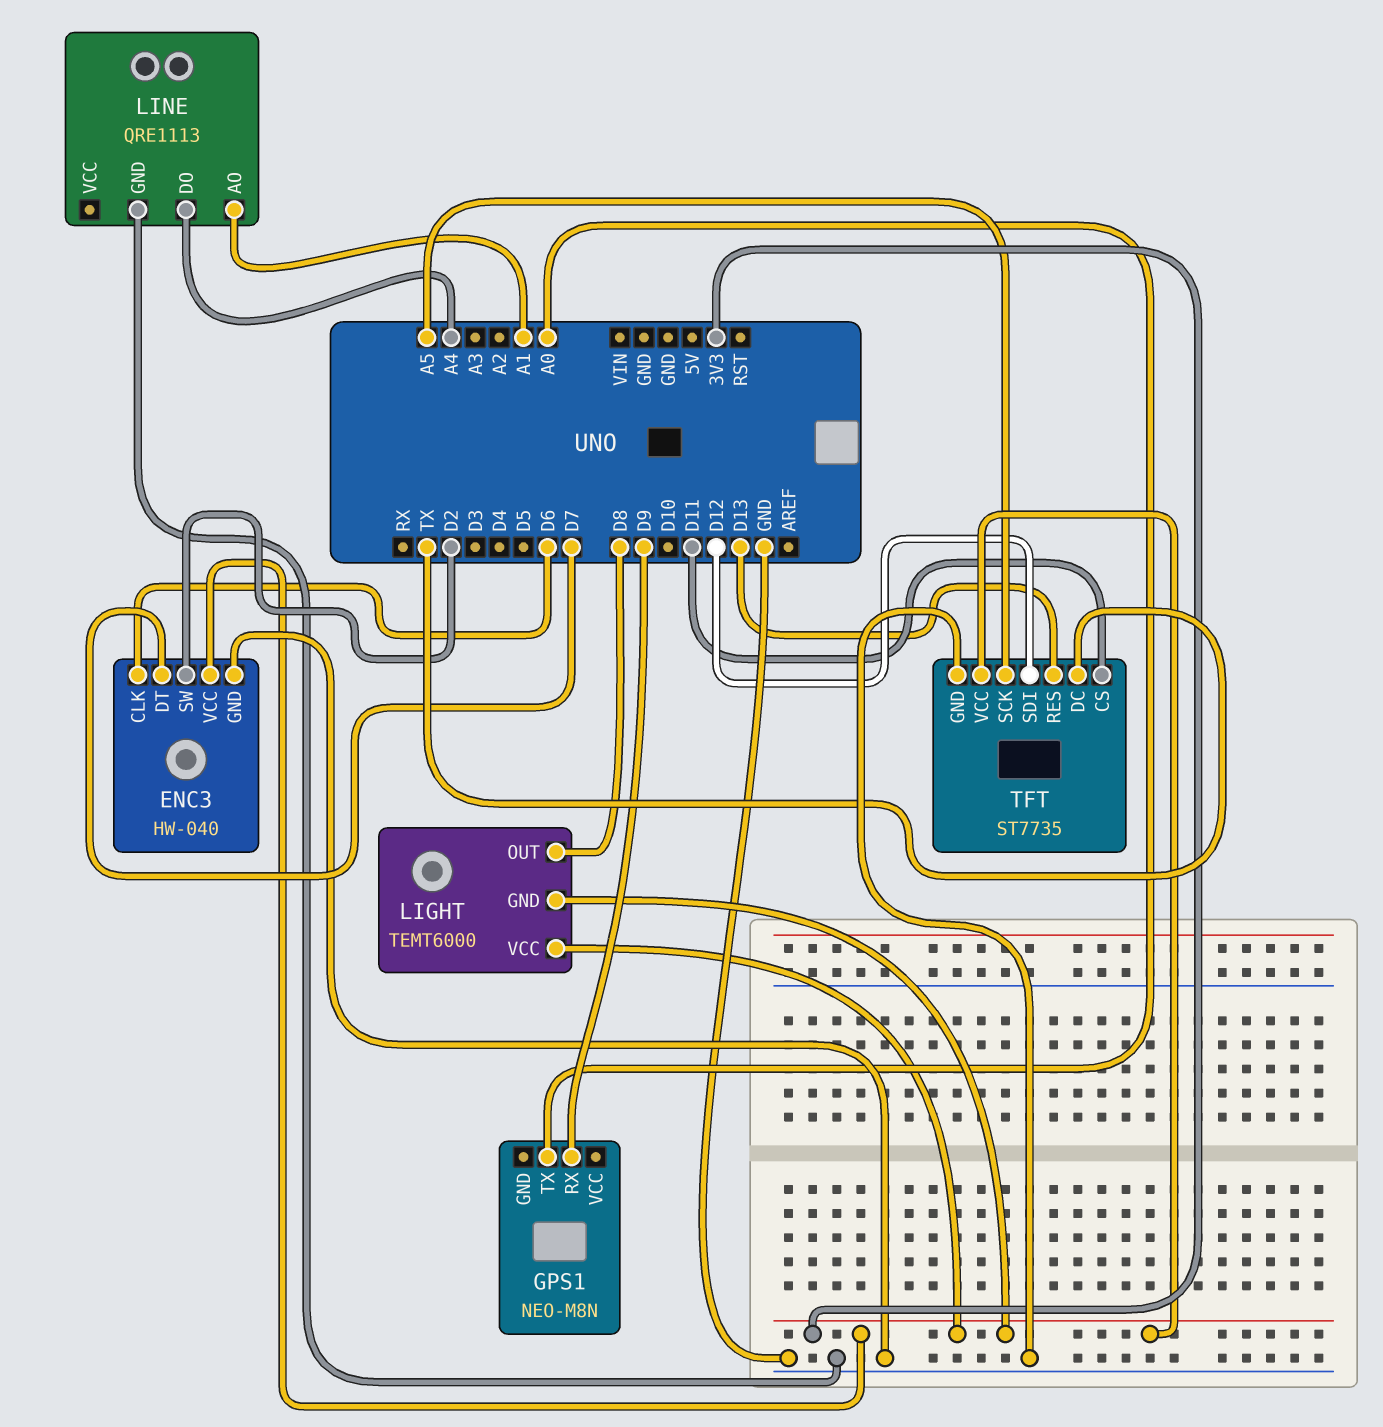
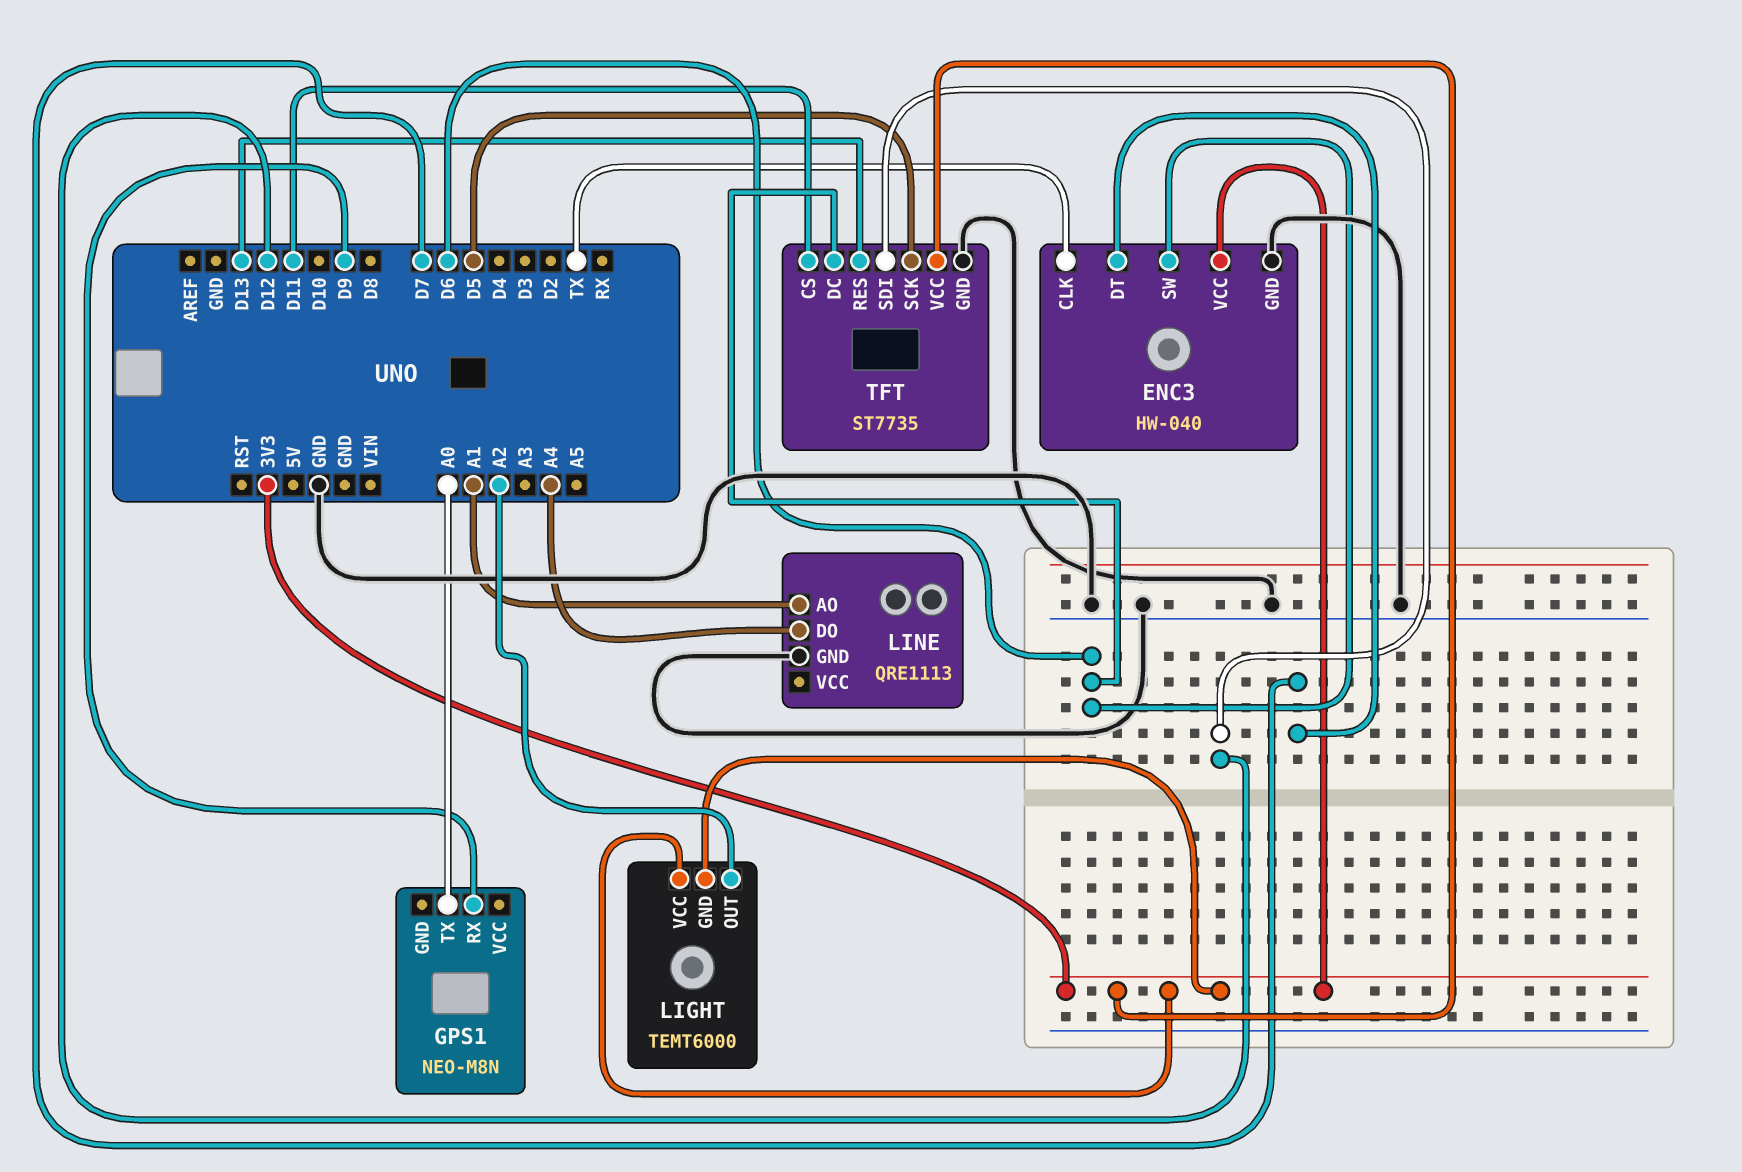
ENC3 pin CLK: D6 -> TX
ENC3 pin SW: D2 -> D6
LIGHT pin OUT: D8 -> A2
TFT pin DC: TX -> D6
TFT pin SCK: A5 -> D5

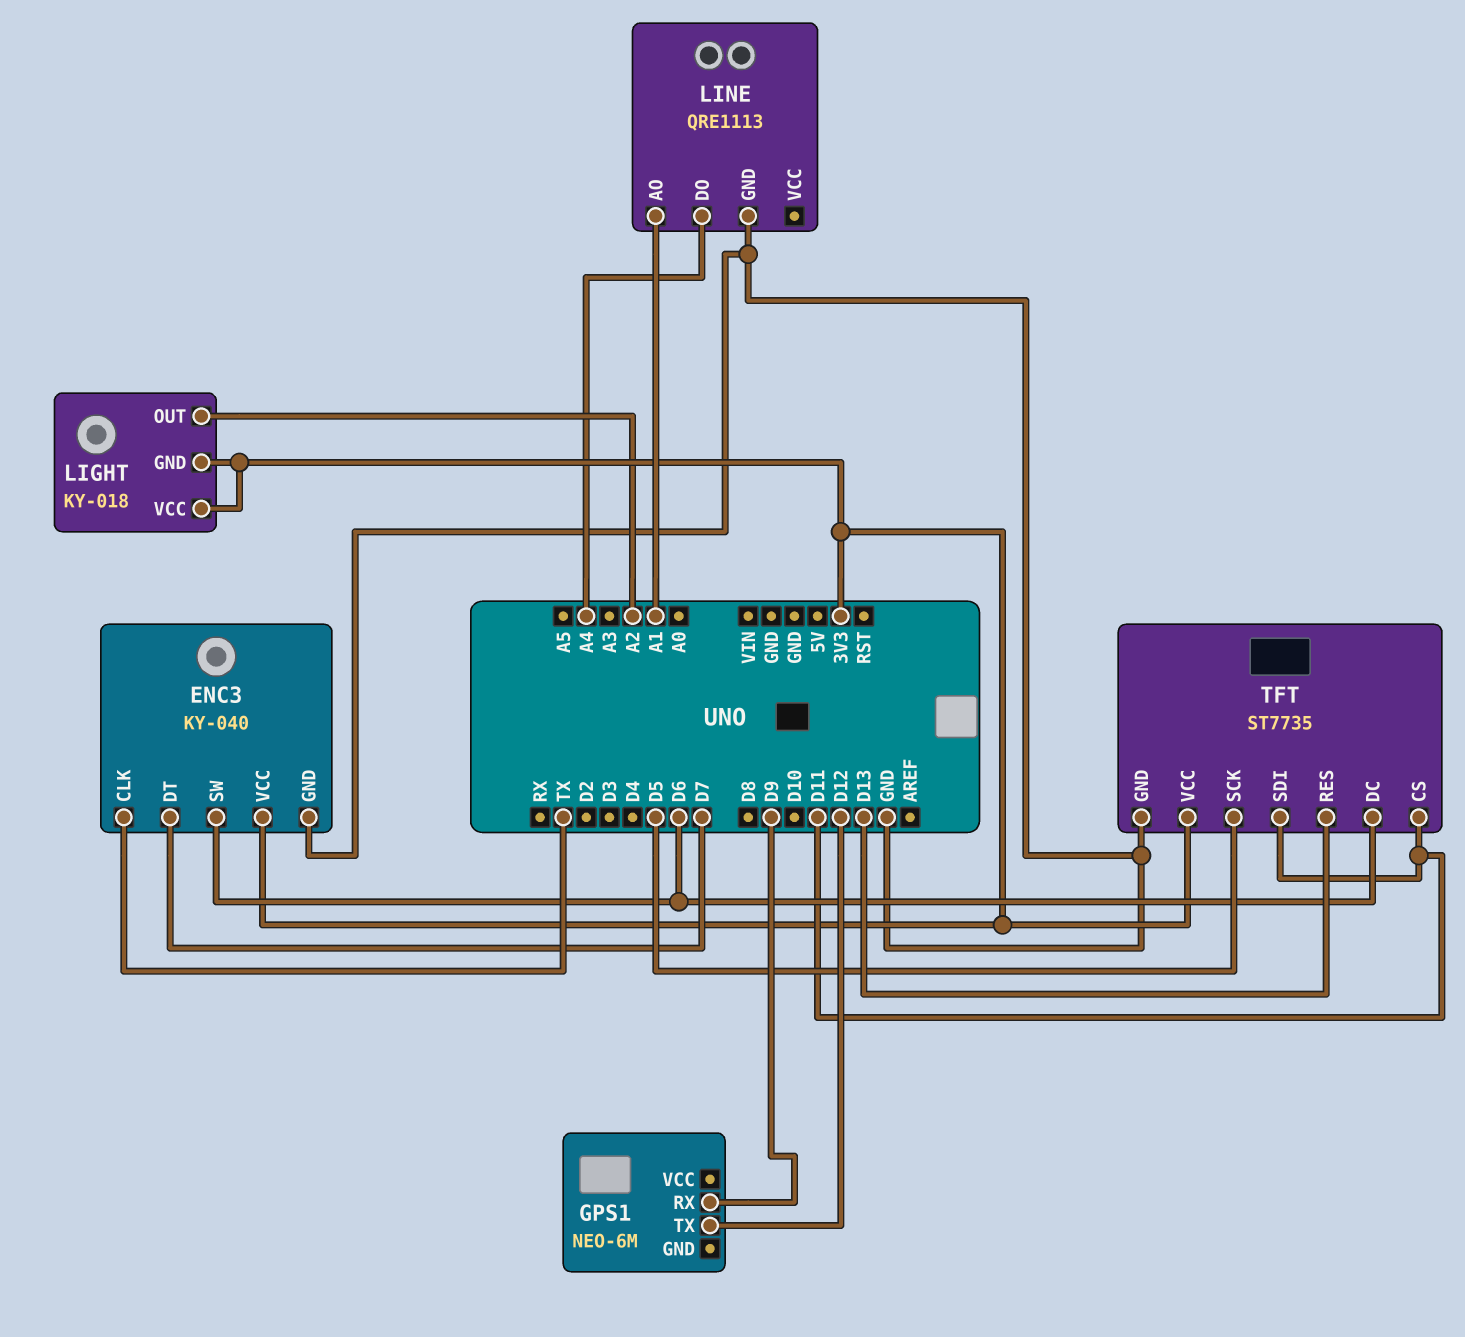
ENC3: HW-040 -> KY-040
GPS1: NEO-M8N -> NEO-6M
GPS1 pin TX: A0 -> D12
LIGHT: TEMT6000 -> KY-018
TFT pin SDI: D12 -> D11

